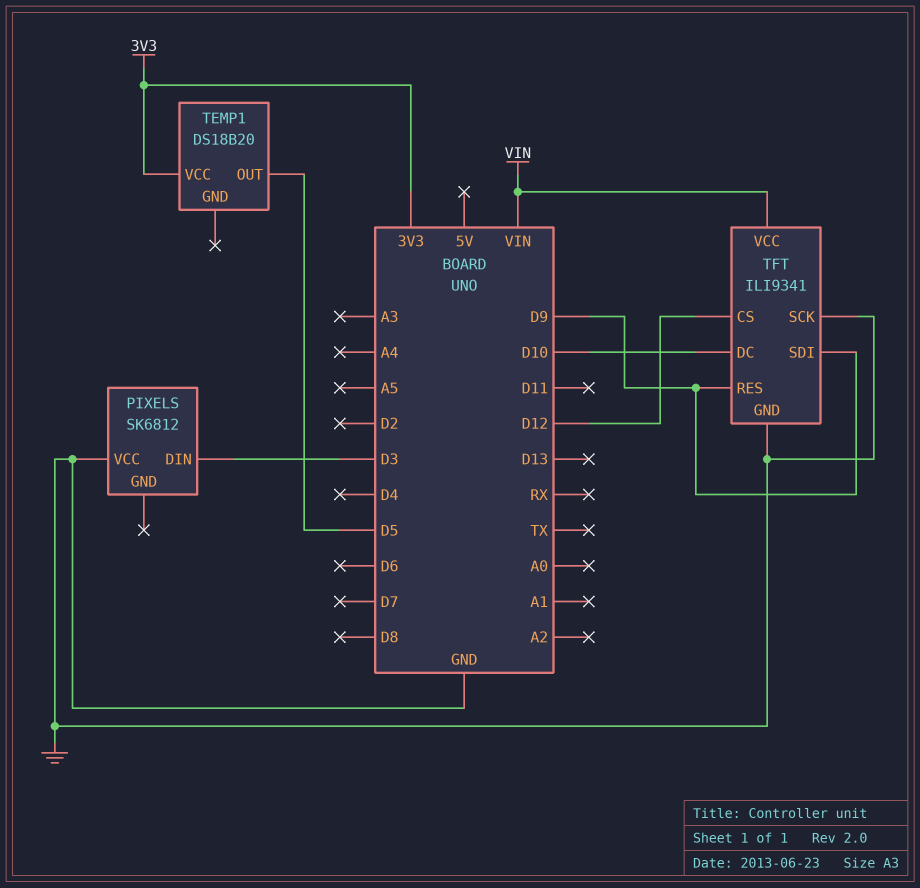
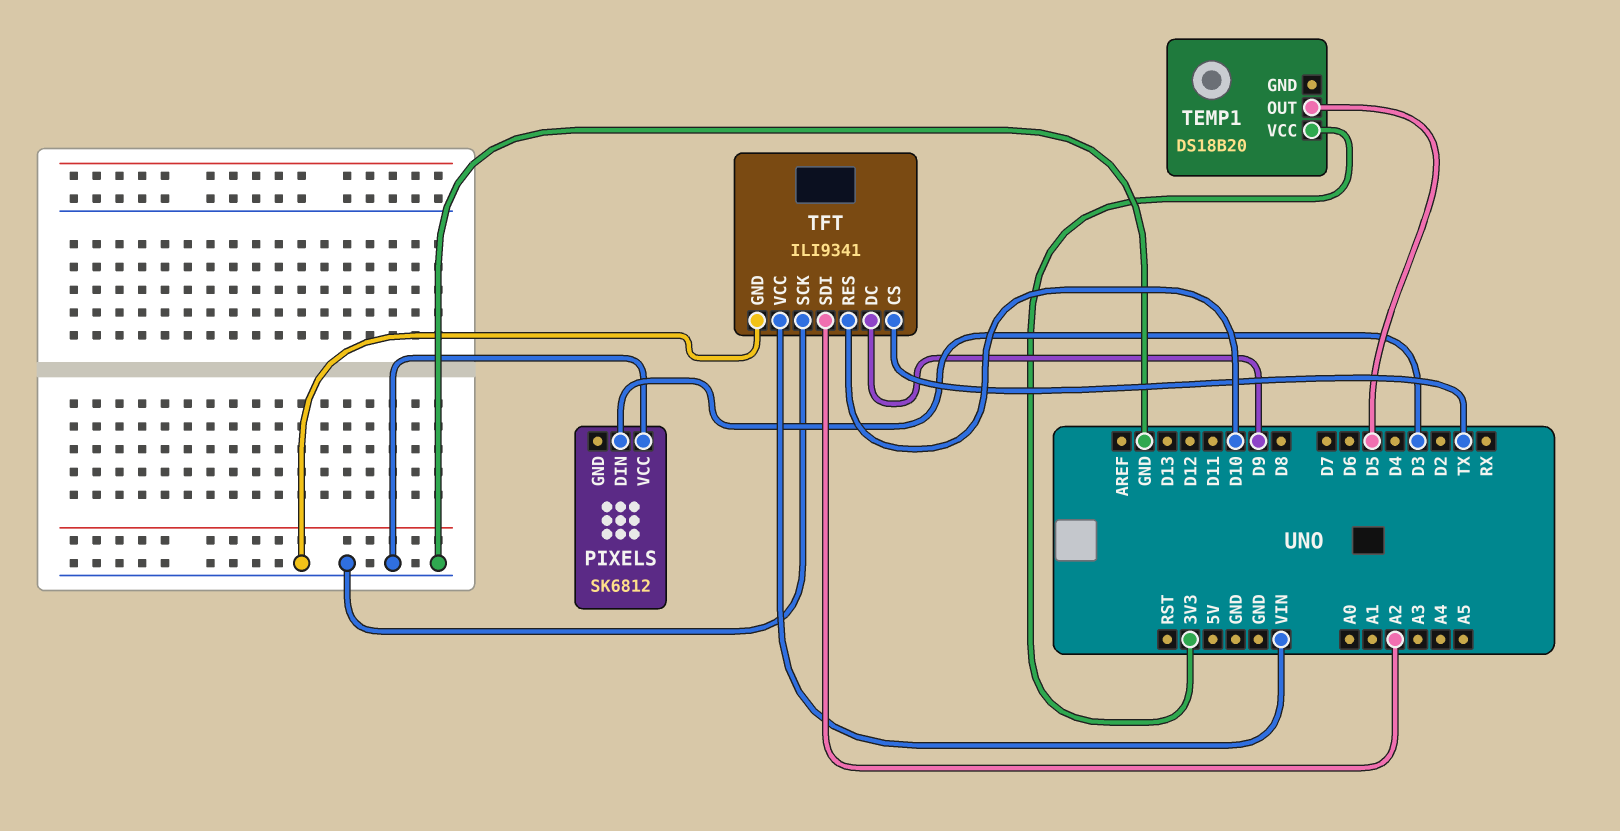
TFT pin CS: D12 -> TX
TFT pin DC: D10 -> D9
TFT pin RES: D9 -> D10
TFT pin SDI: D9 -> A2

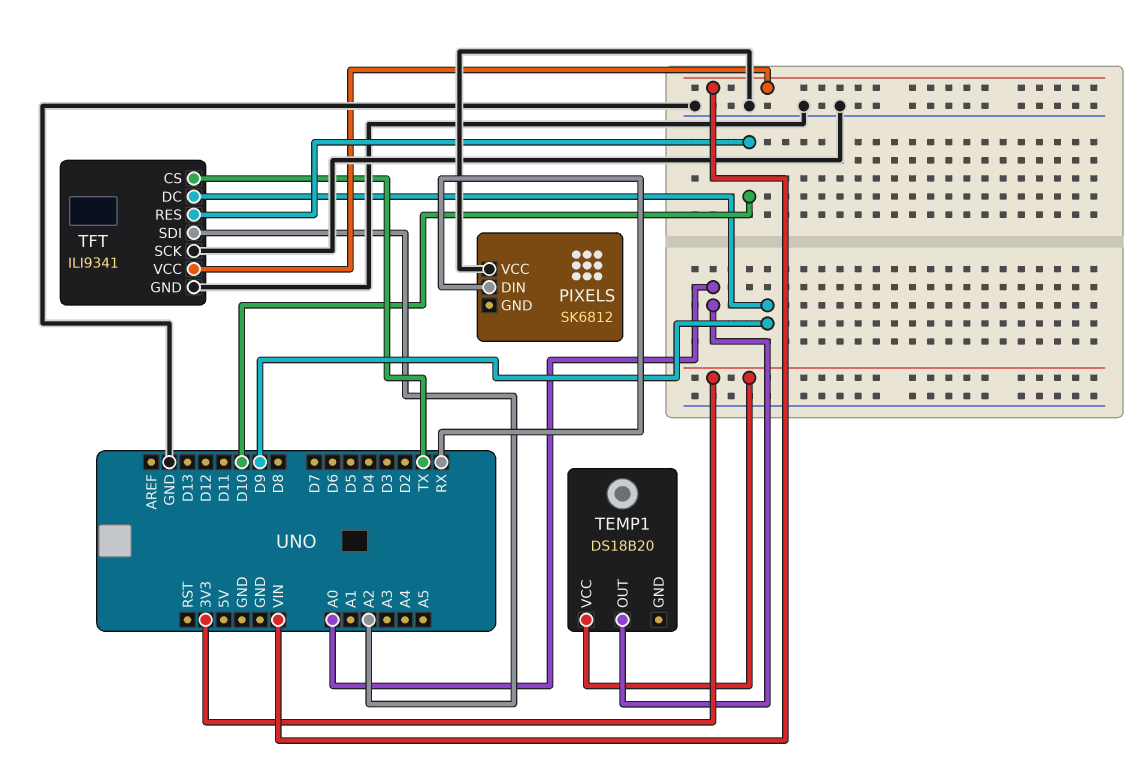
PIXELS pin DIN: D3 -> RX
TEMP1 pin OUT: D5 -> A0

